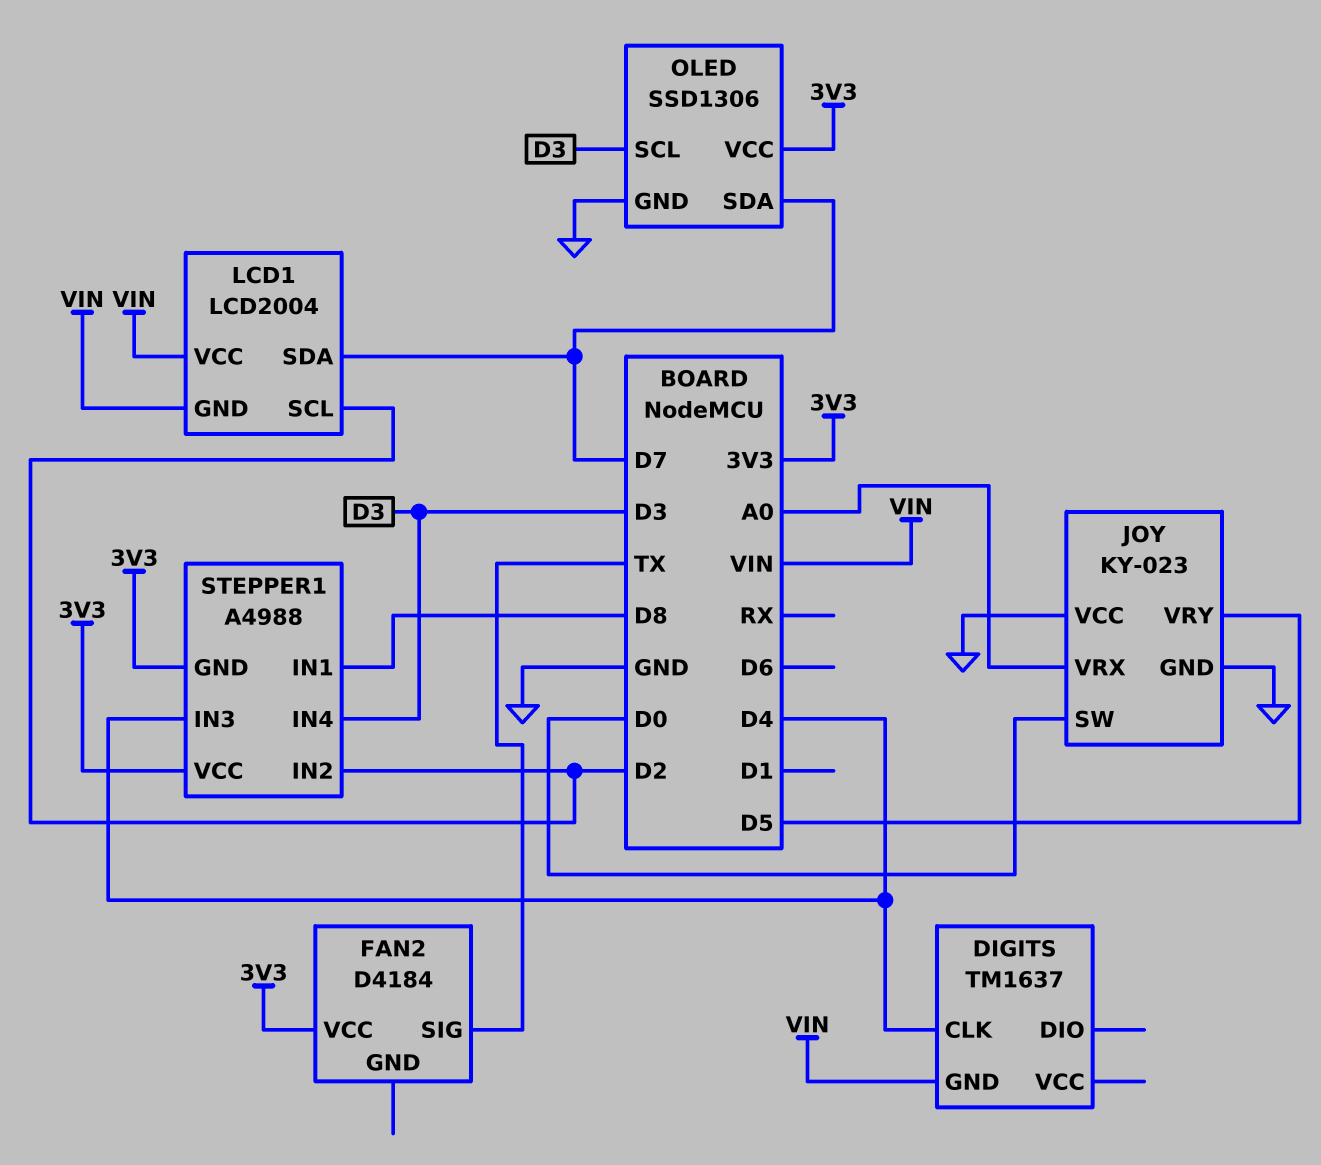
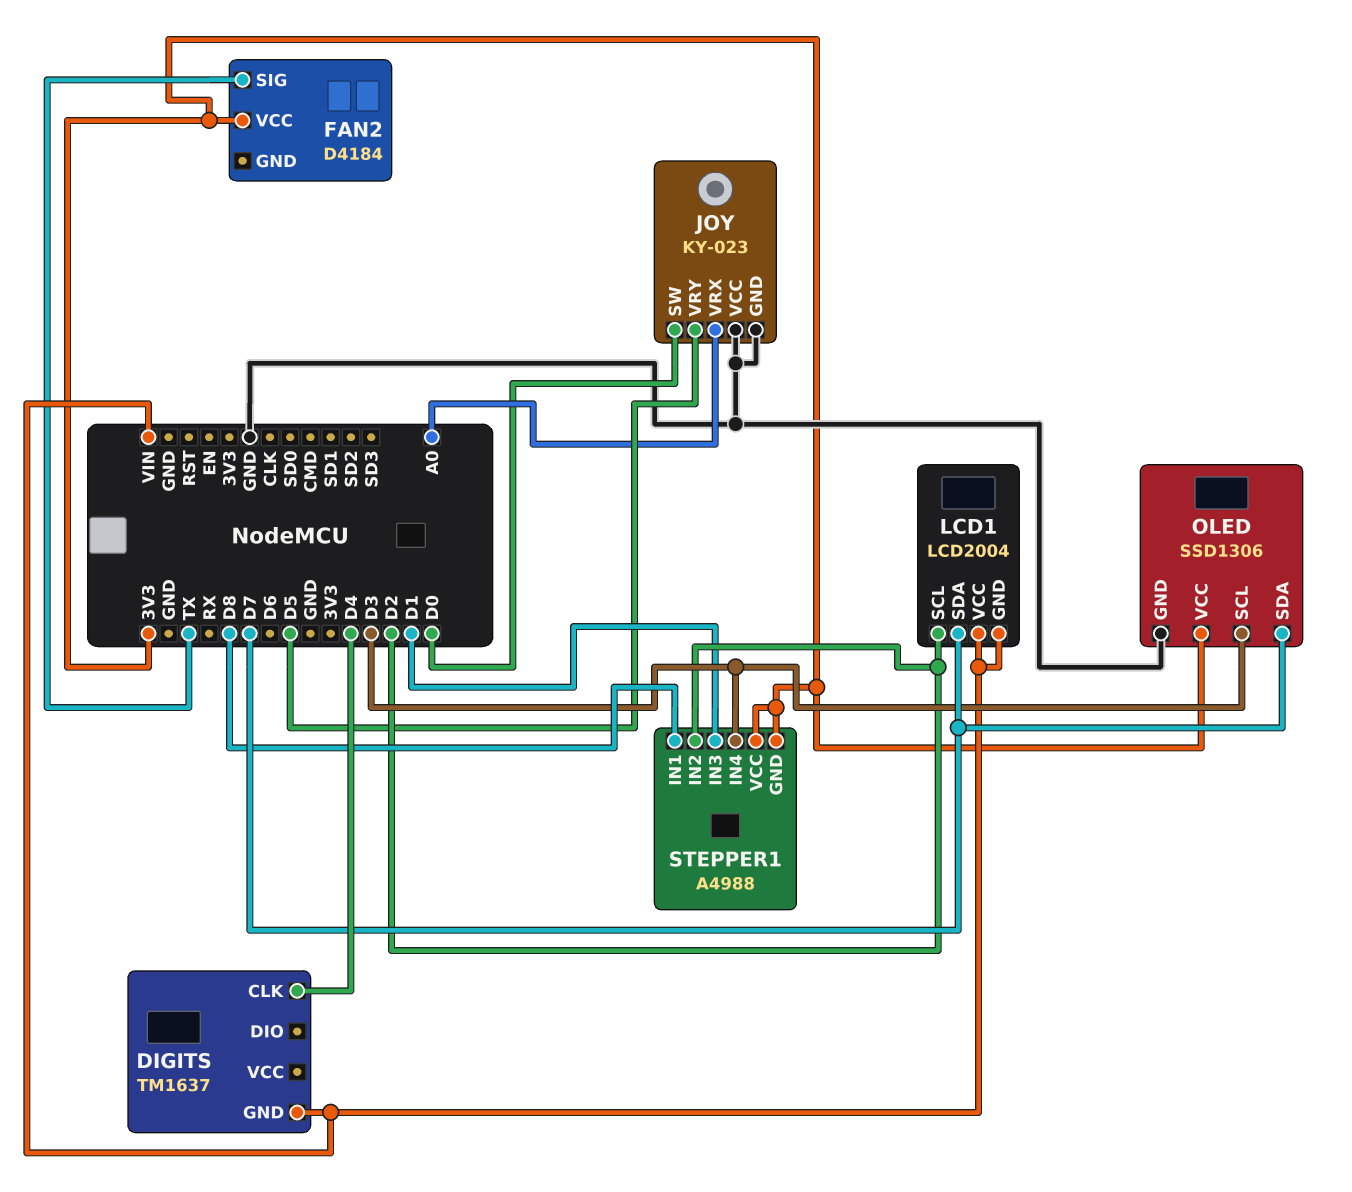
STEPPER1 pin IN3: D4 -> D1

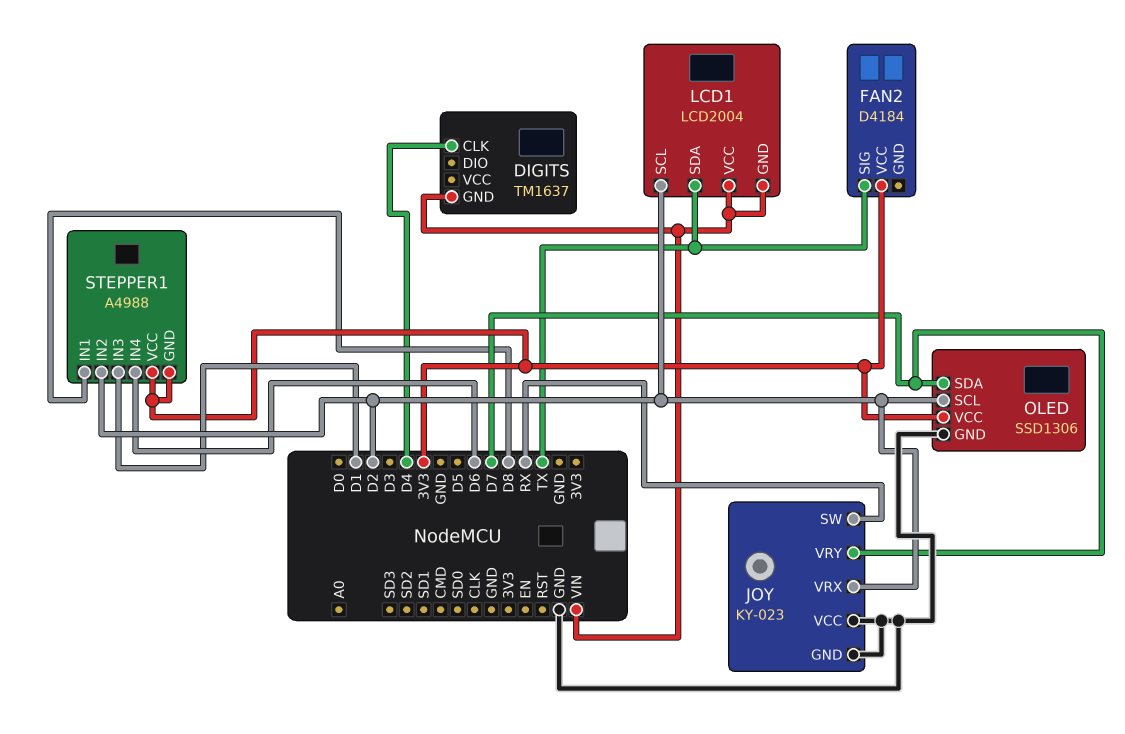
JOY pin SW: D0 -> RX
JOY pin VRX: A0 -> D2
JOY pin VRY: D5 -> D7
LCD1 pin SDA: D7 -> TX
OLED pin SCL: D3 -> D2
STEPPER1 pin IN4: D3 -> D6

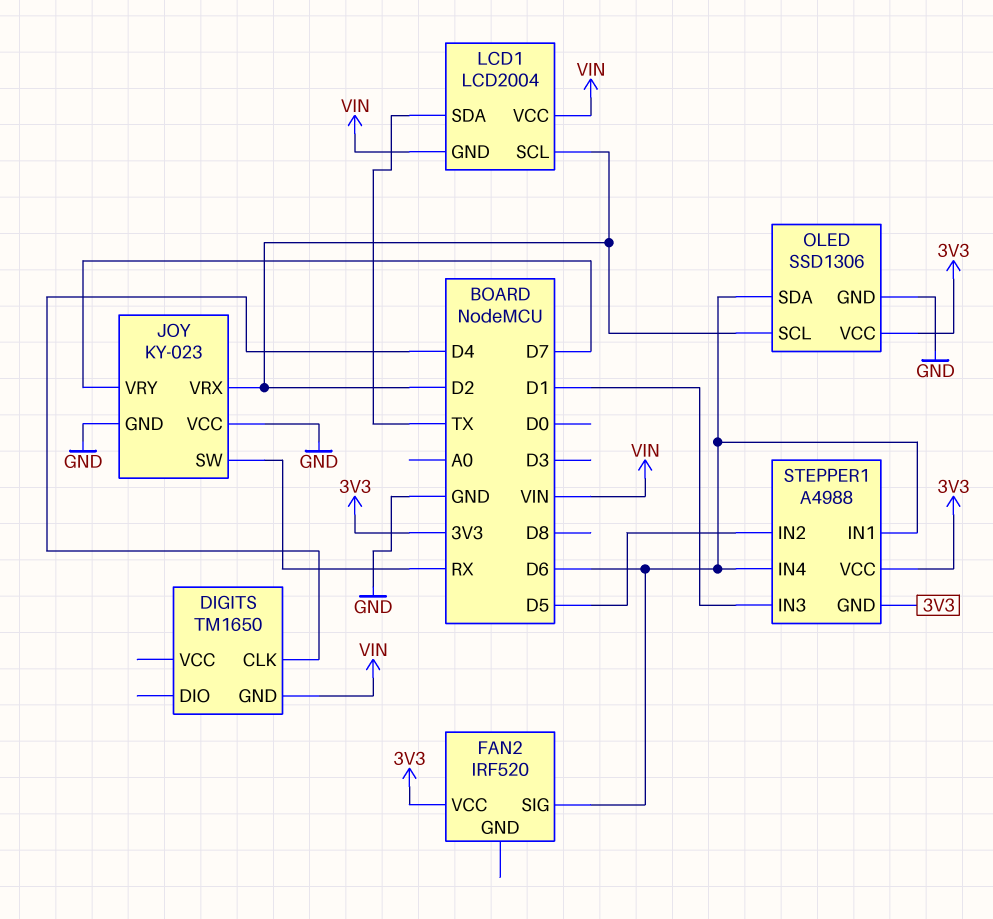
DIGITS: TM1637 -> TM1650
FAN2: D4184 -> IRF520
FAN2 pin SIG: TX -> D6
OLED pin SDA: D7 -> D6
STEPPER1 pin IN1: D8 -> D6
STEPPER1 pin IN2: D2 -> D5

